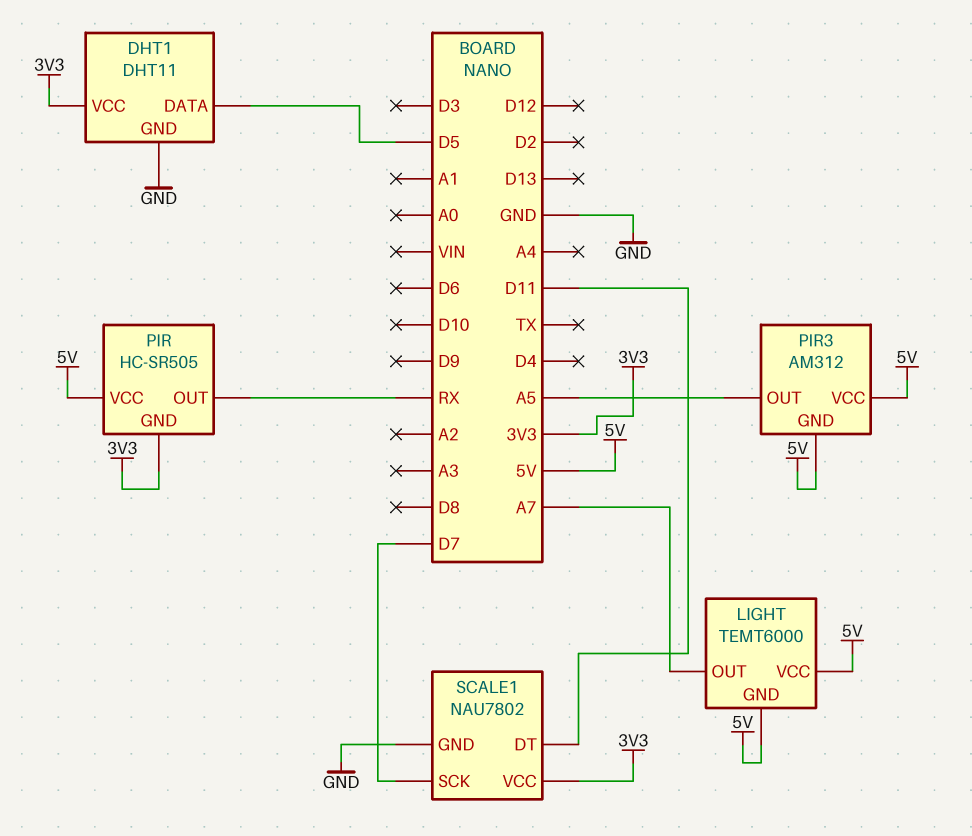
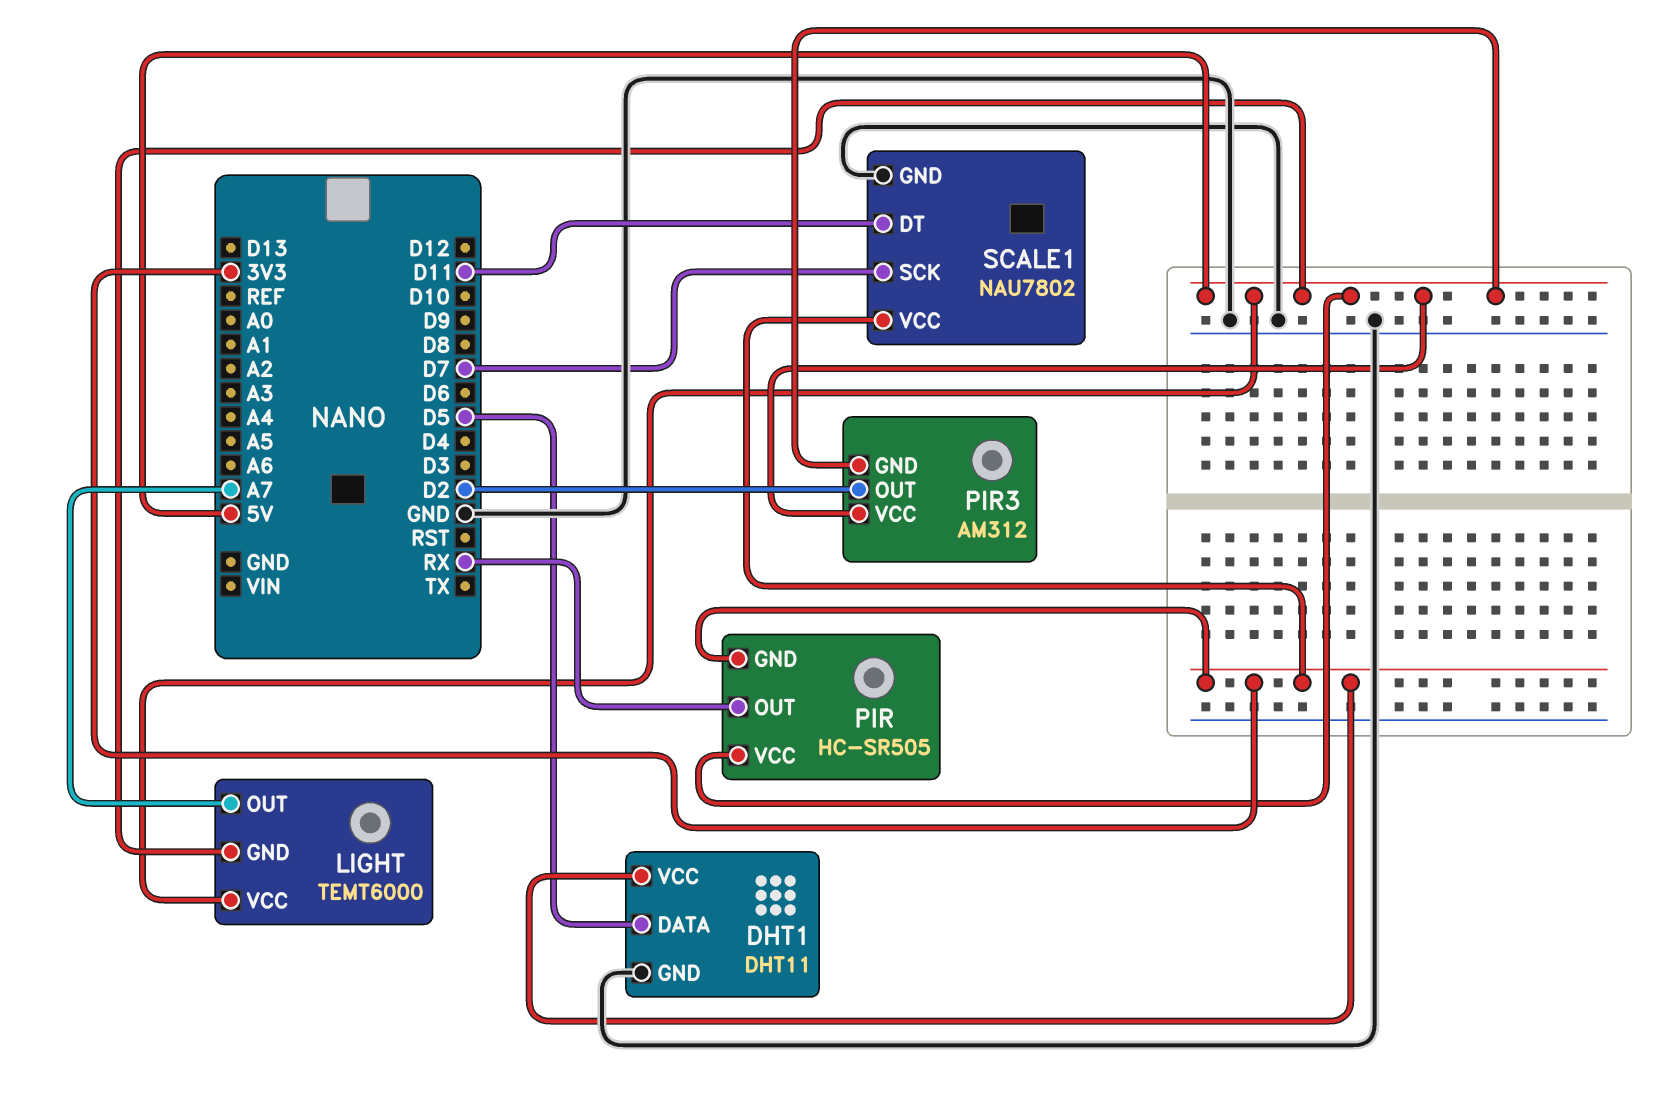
PIR3 pin OUT: A5 -> D2

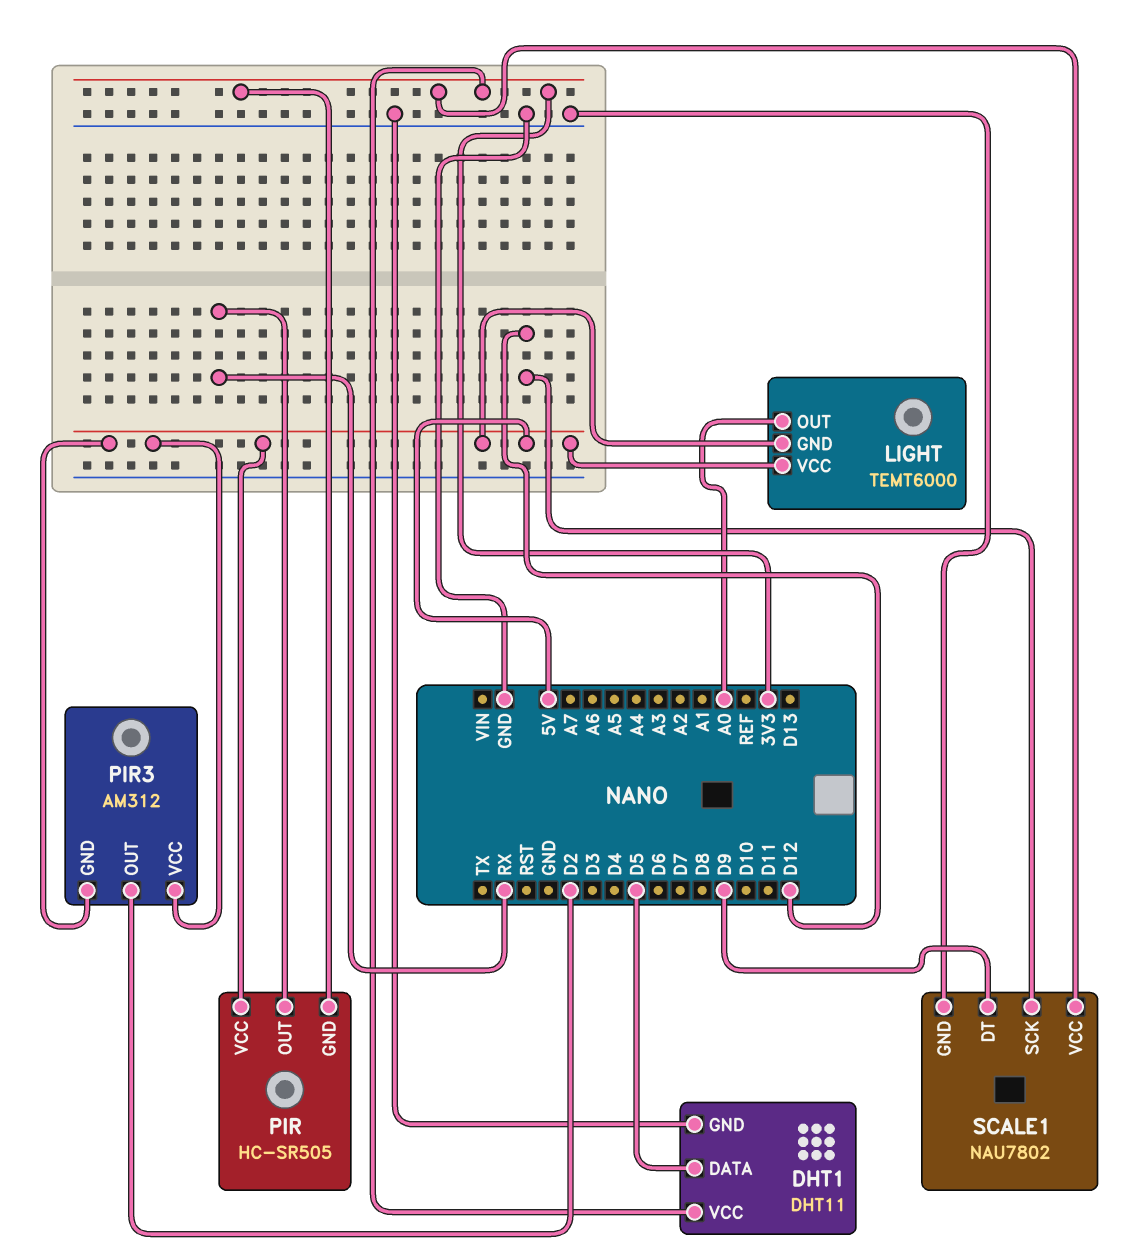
LIGHT pin OUT: A7 -> A0
SCALE1 pin DT: D11 -> D9
SCALE1 pin SCK: D7 -> D12

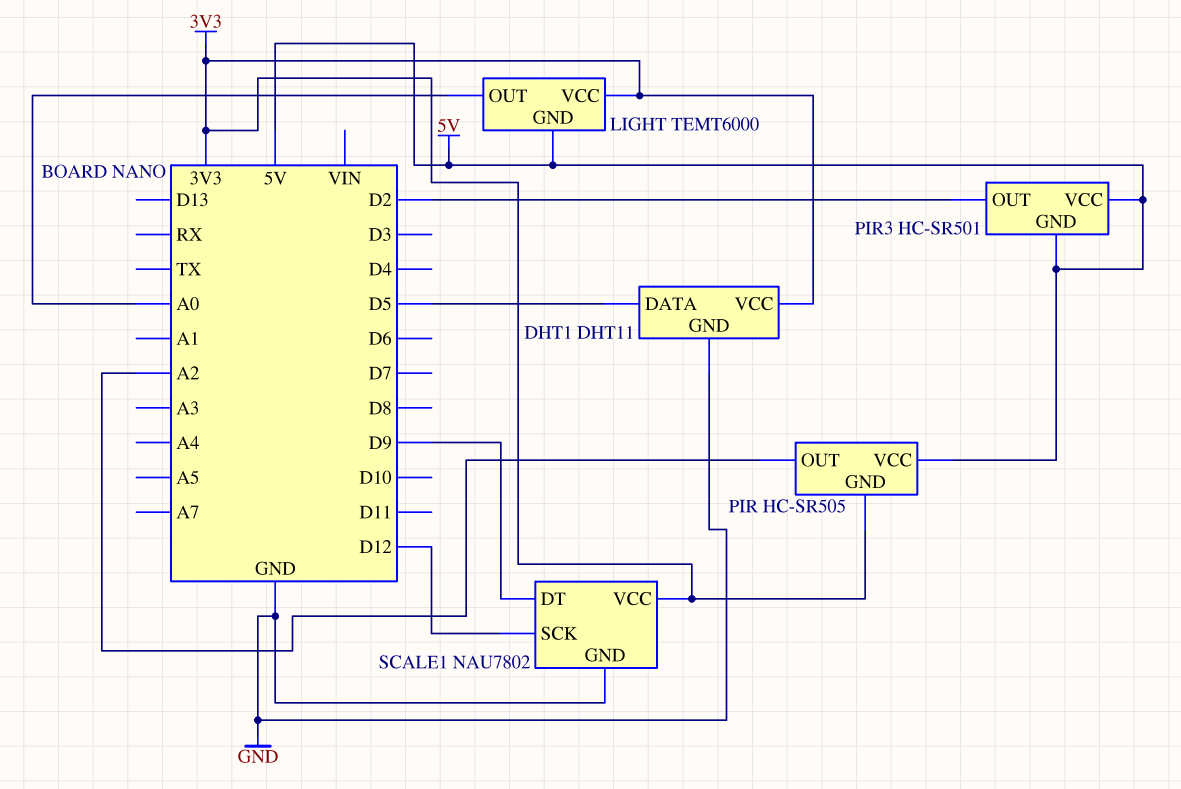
LIGHT pin VCC: 5V -> 3V3
PIR pin OUT: RX -> A2
PIR3: AM312 -> HC-SR501

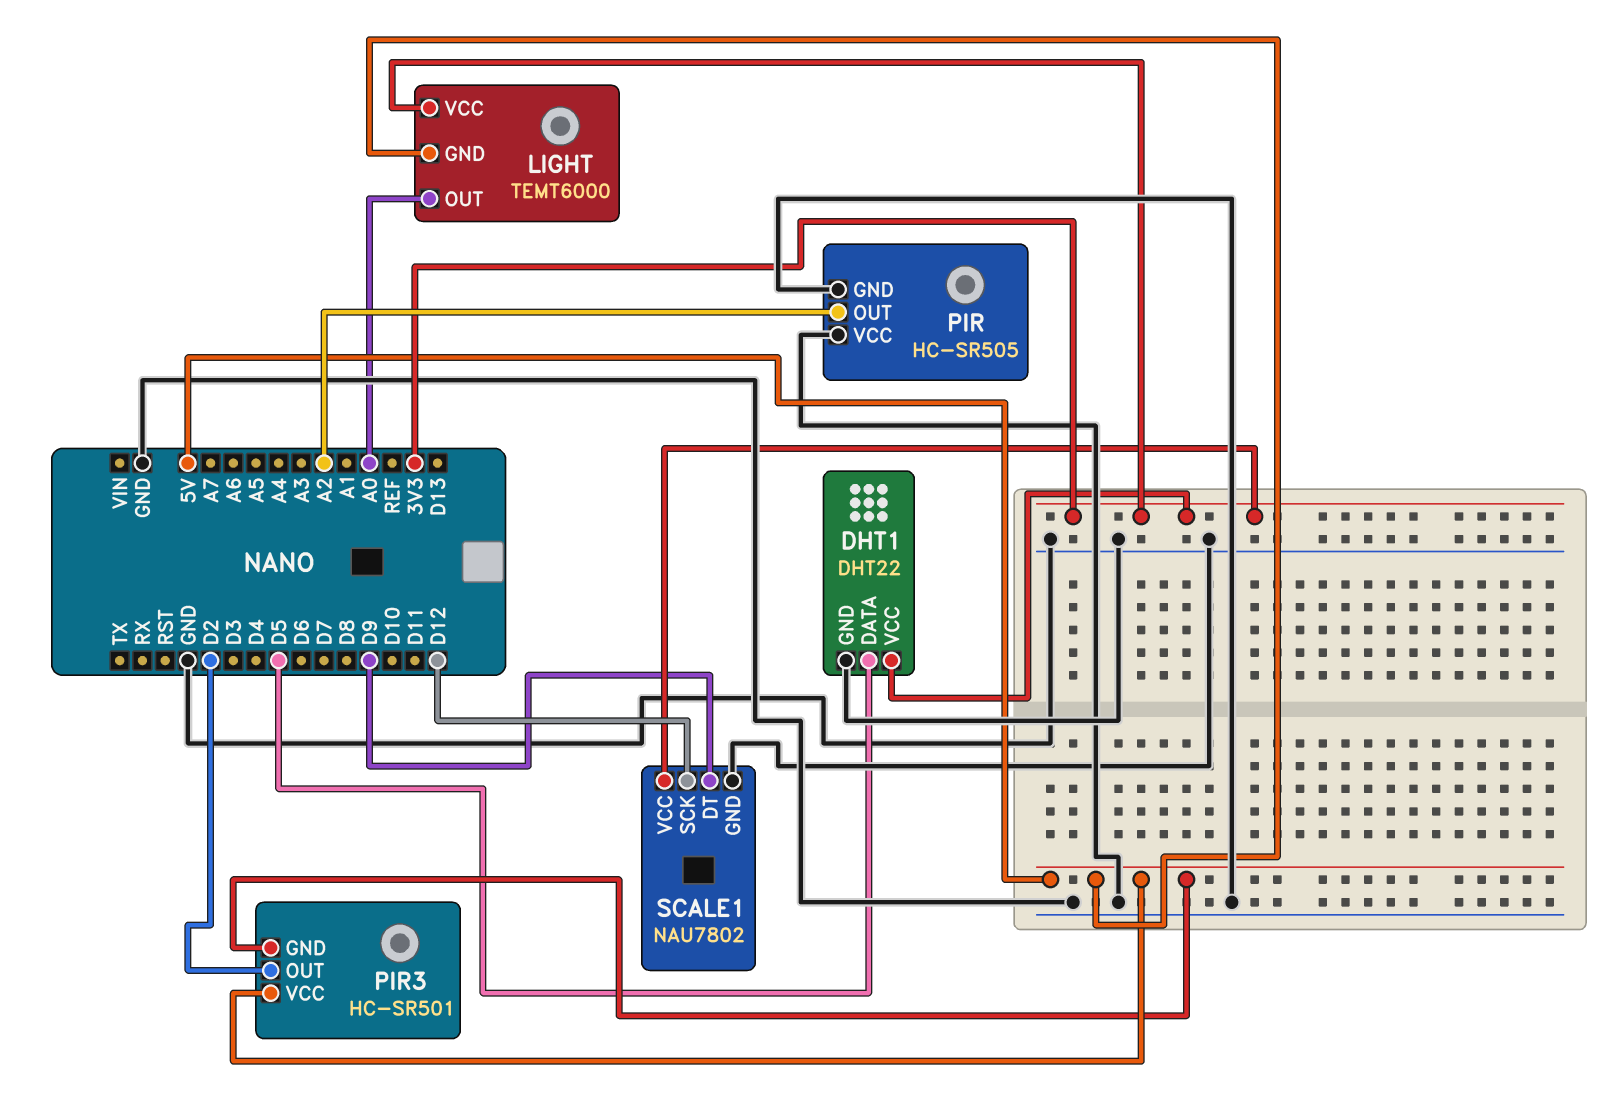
DHT1: DHT11 -> DHT22
PIR pin GND: 3V3 -> GND
PIR pin VCC: 5V -> GND

